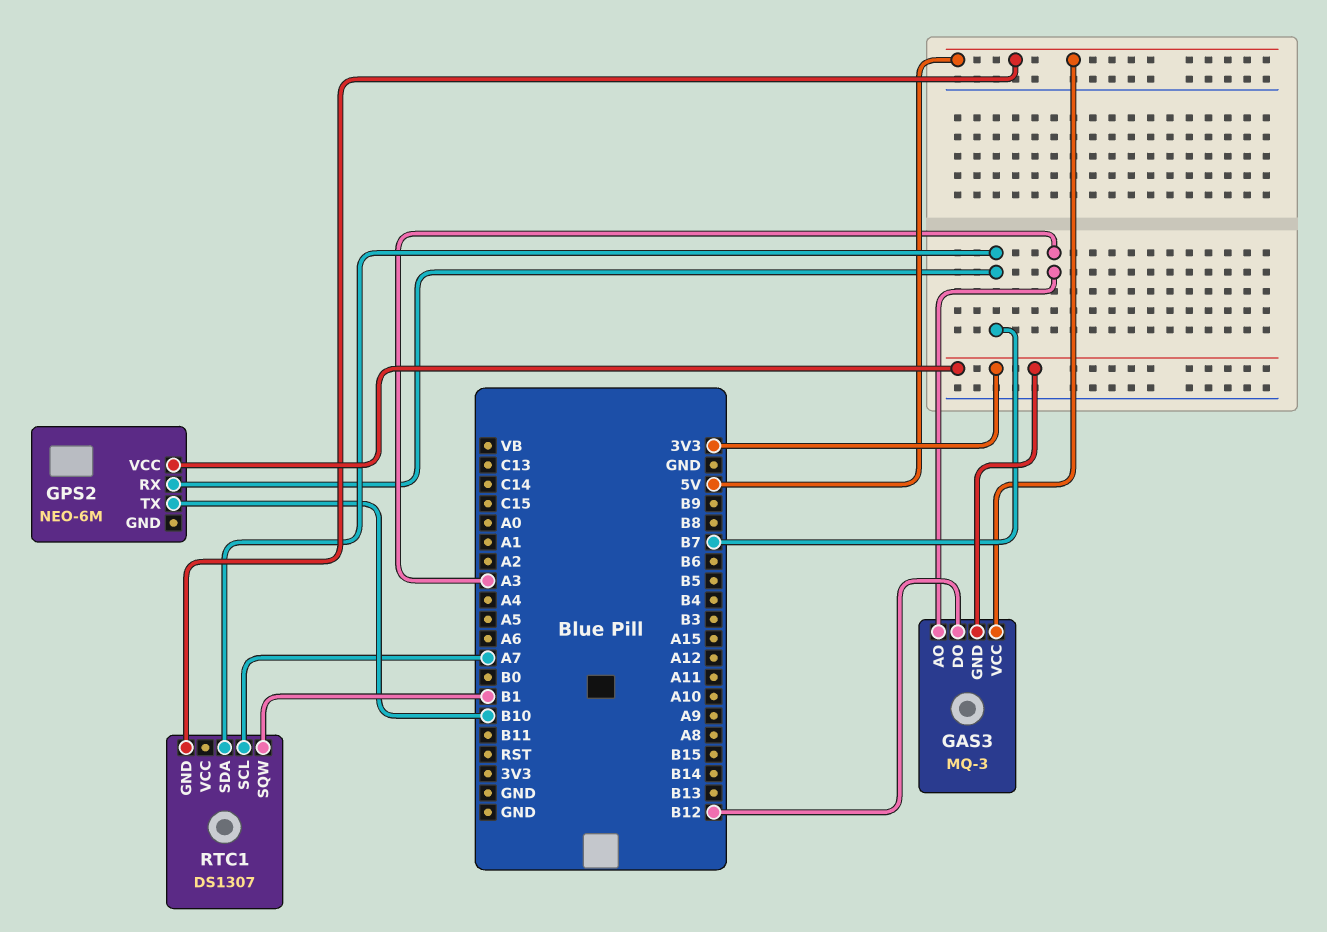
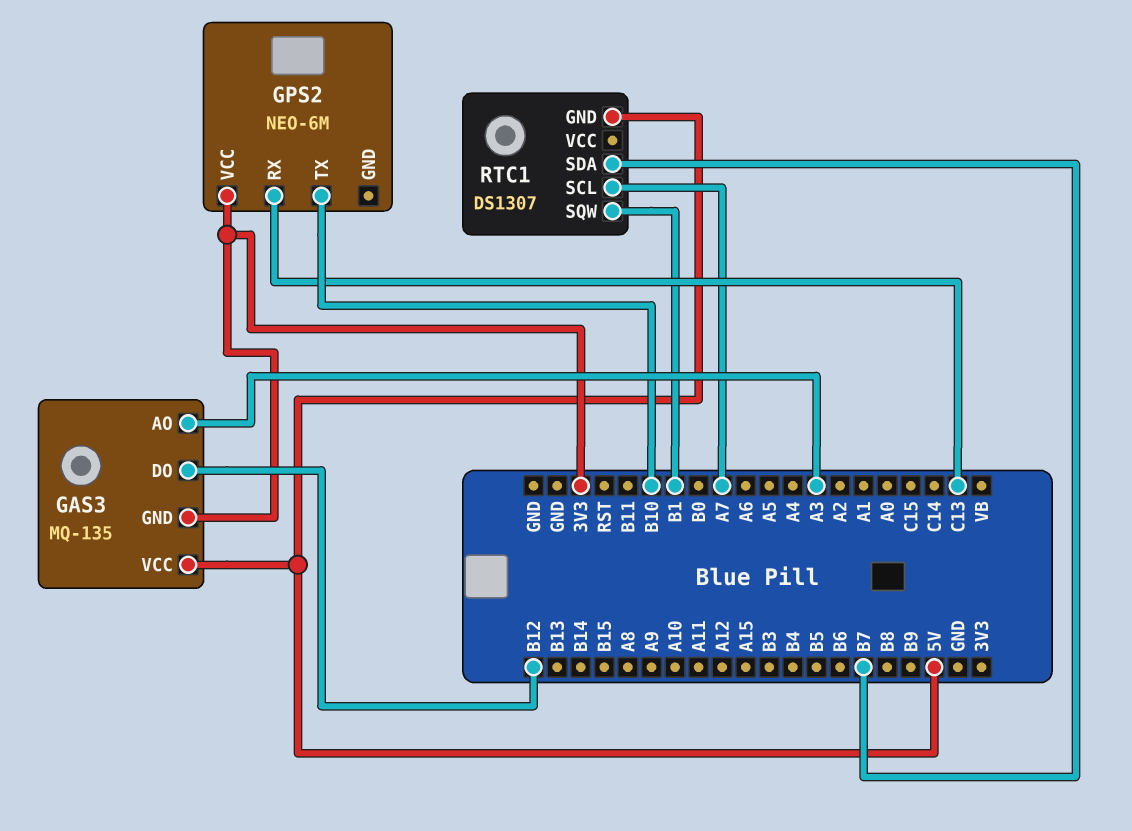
GAS3: MQ-3 -> MQ-135
GPS2 pin RX: B7 -> C13

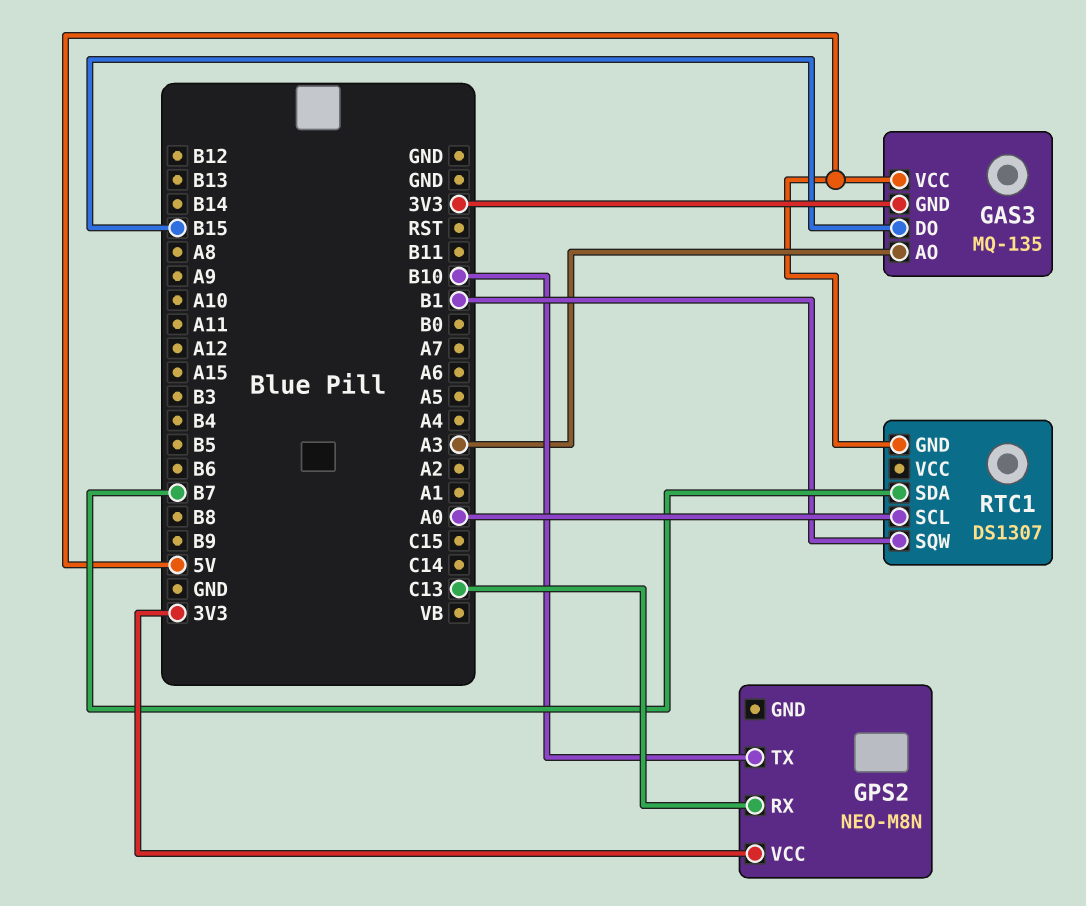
GAS3 pin DO: B12 -> B15
GPS2: NEO-6M -> NEO-M8N
RTC1 pin SCL: A7 -> A0

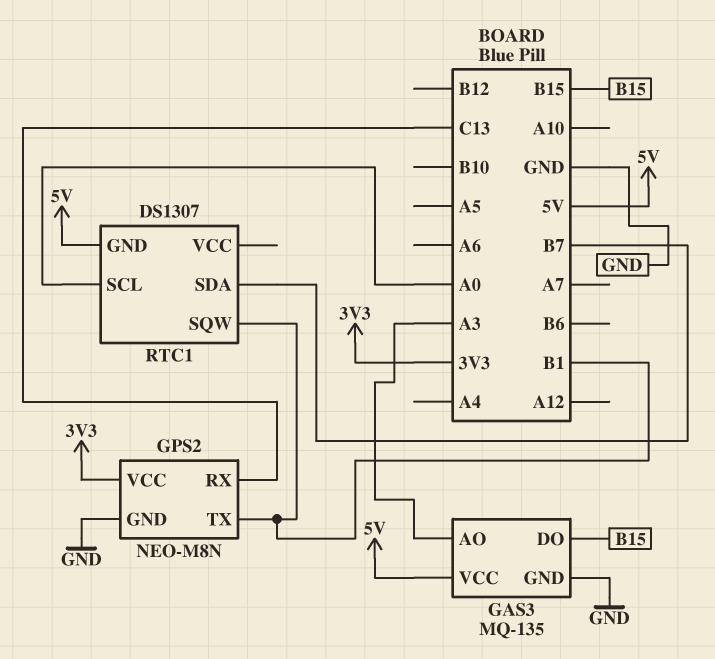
GAS3 pin GND: 3V3 -> GND
GPS2 pin GND: none -> GND
GPS2 pin TX: B10 -> B1

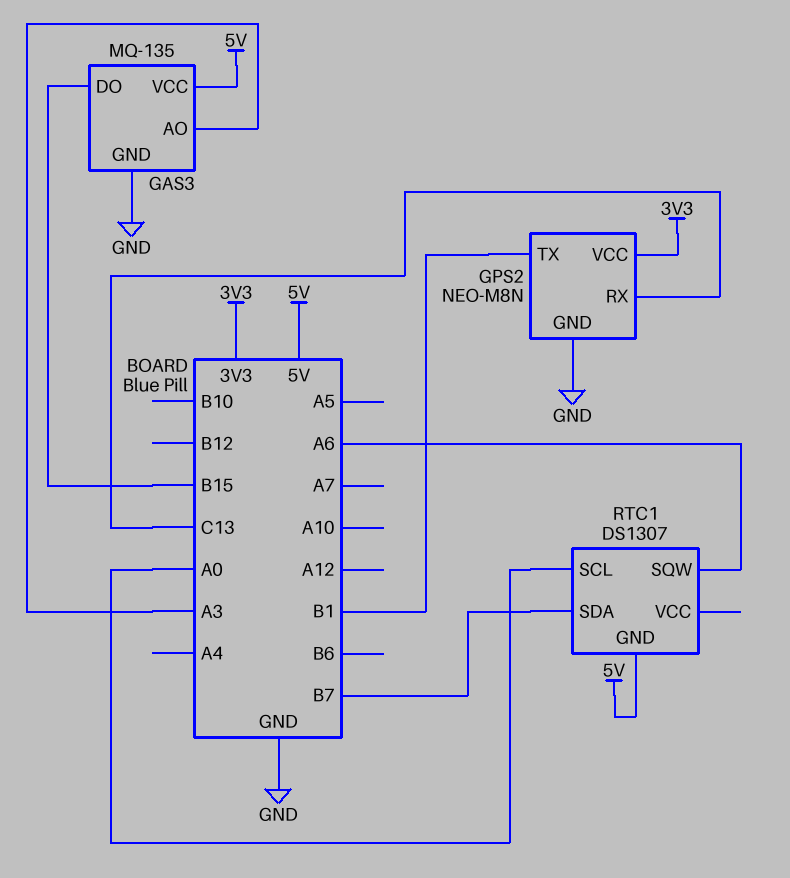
RTC1 pin SQW: B1 -> A6

